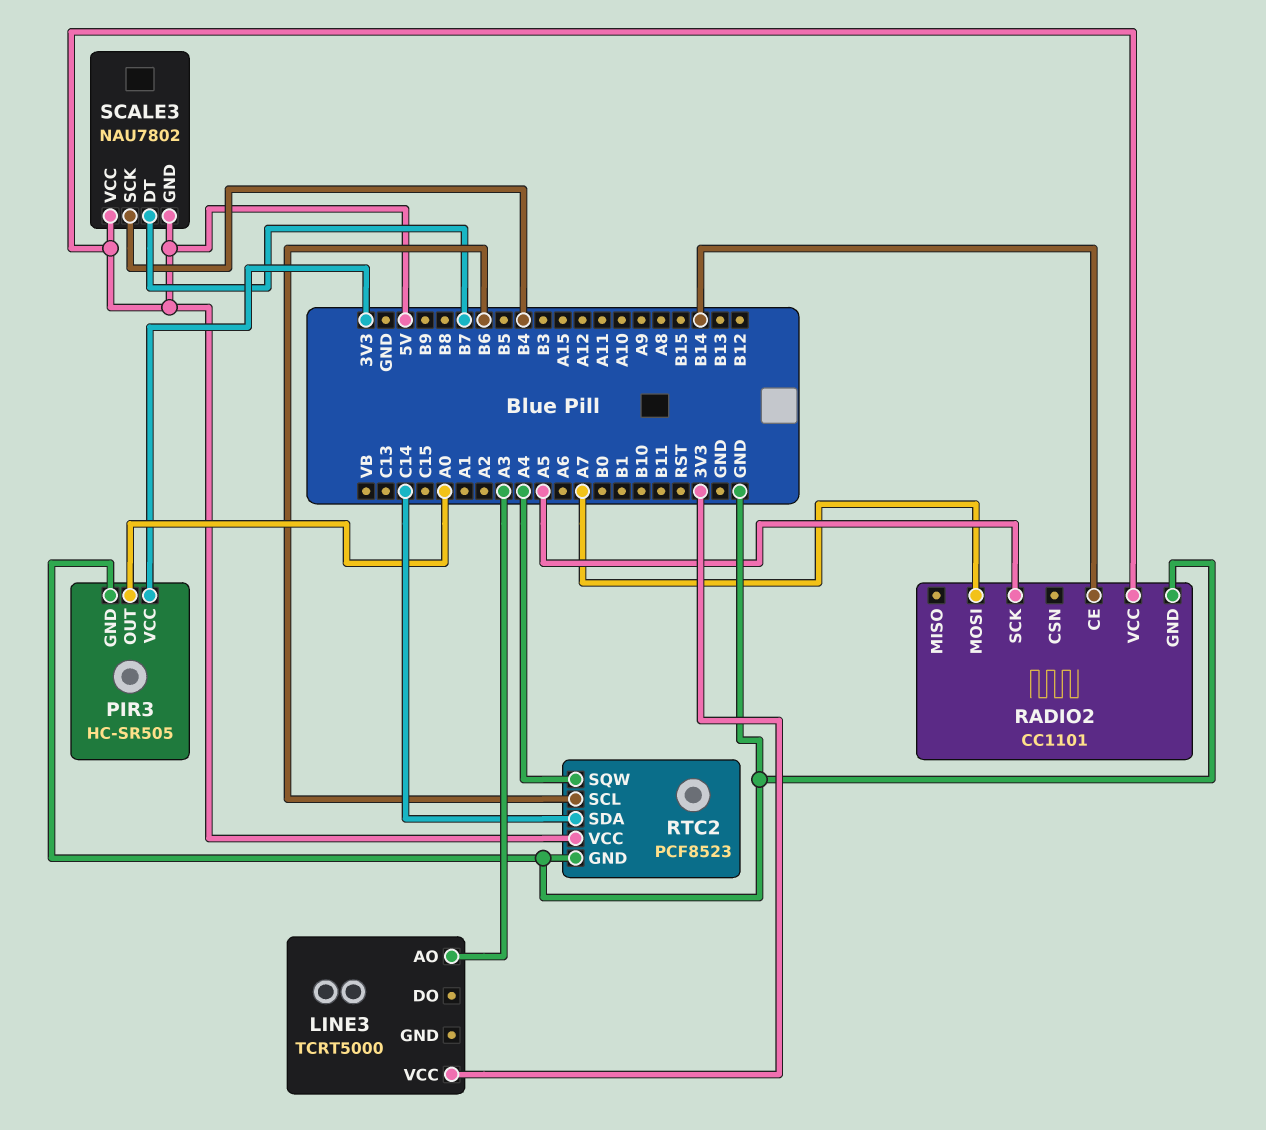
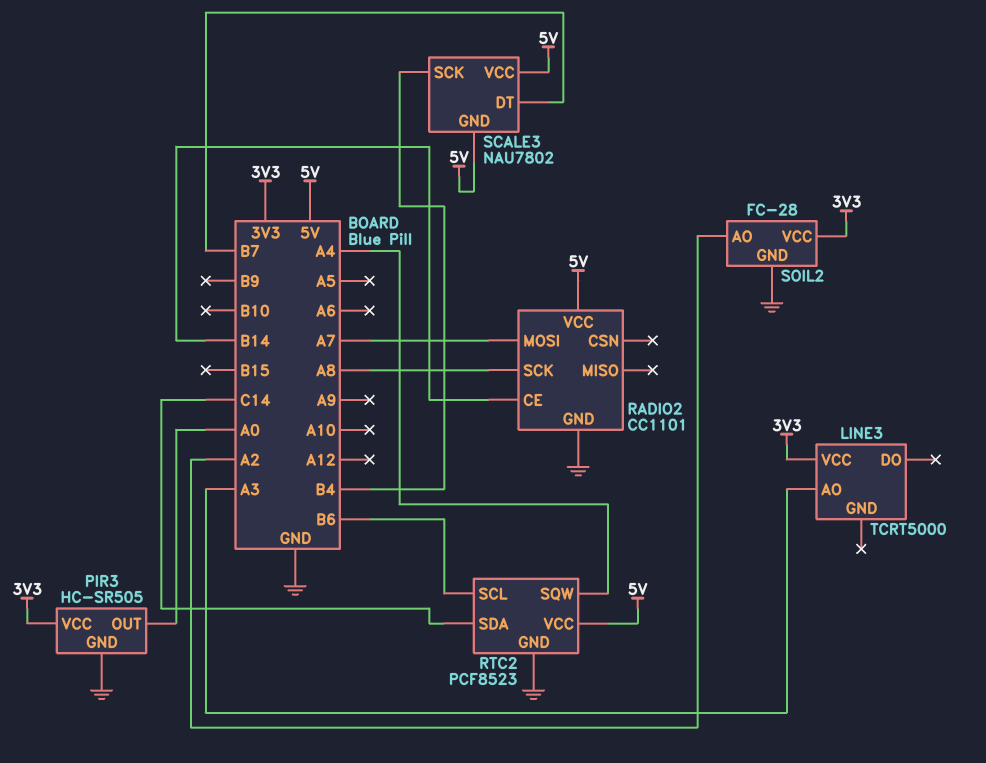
RADIO2 pin SCK: A5 -> A8
SOIL2: none -> FC-28
SOIL2 pin AO: none -> A2
SOIL2 pin GND: none -> GND
SOIL2 pin VCC: none -> 3V3

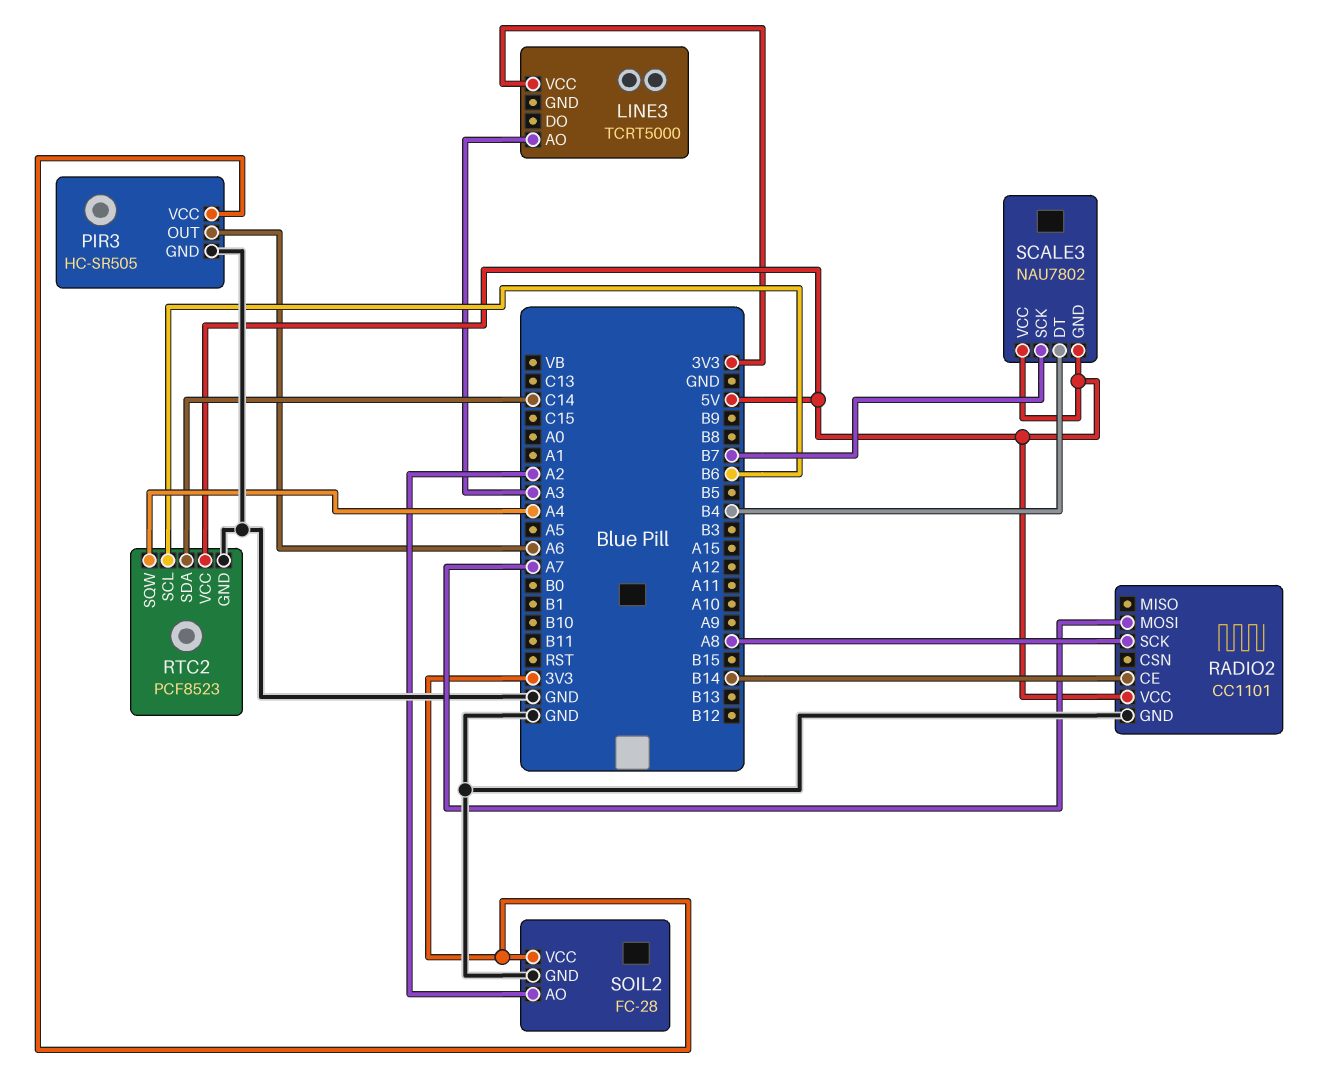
PIR3 pin OUT: A0 -> A6
SCALE3 pin DT: B7 -> B4
SCALE3 pin SCK: B4 -> B7

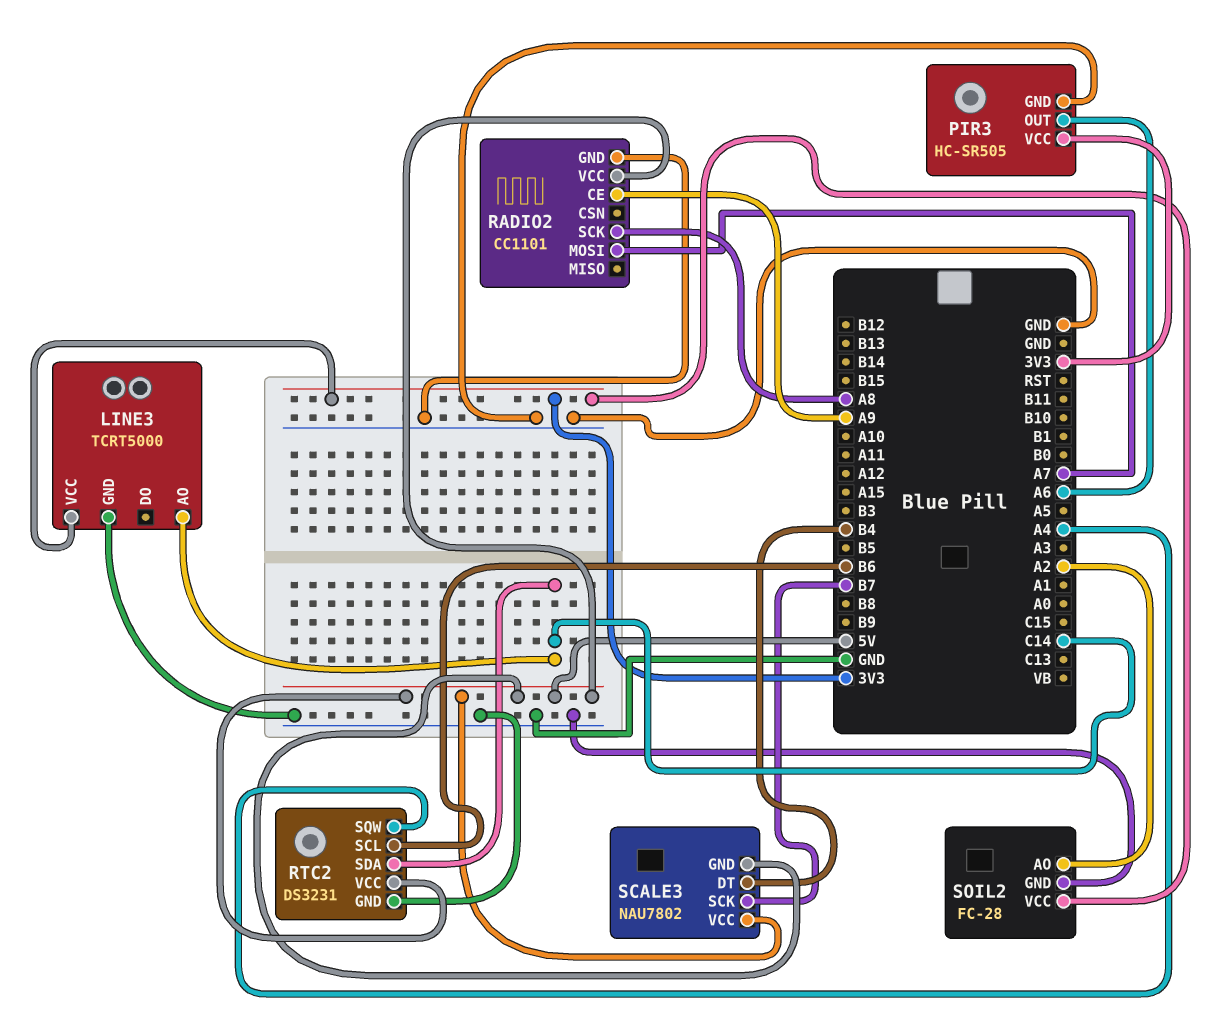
LINE3 pin AO: A3 -> C14
LINE3 pin GND: none -> GND
RADIO2 pin CE: B14 -> A9
RTC2: PCF8523 -> DS3231

